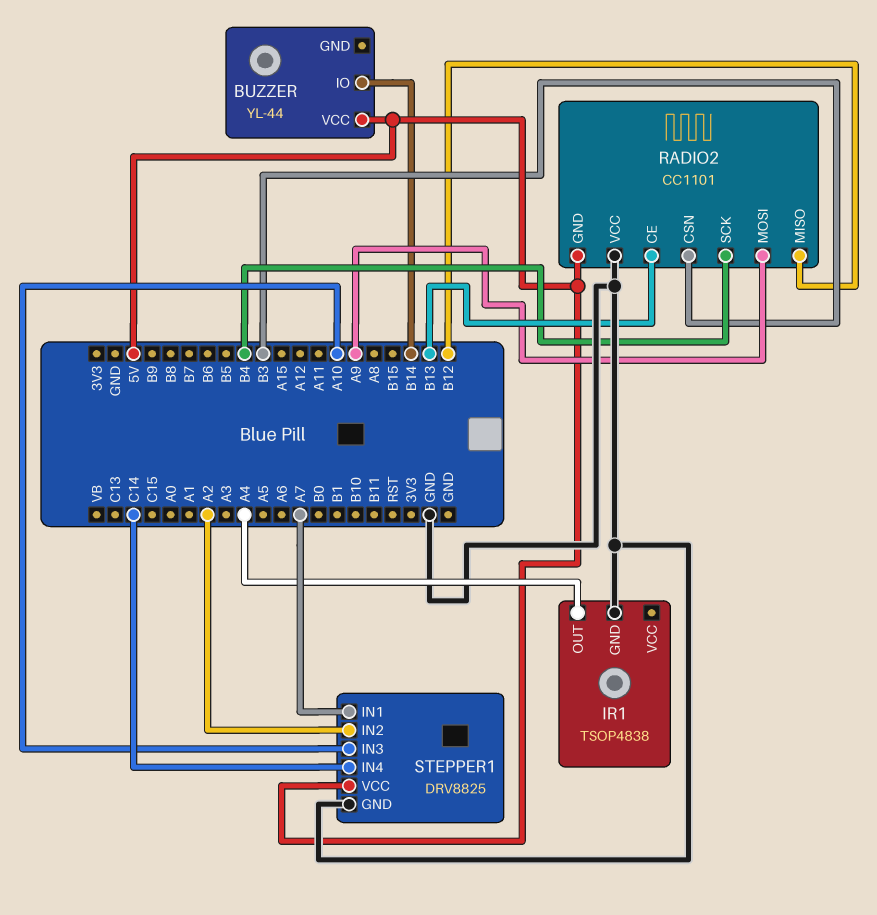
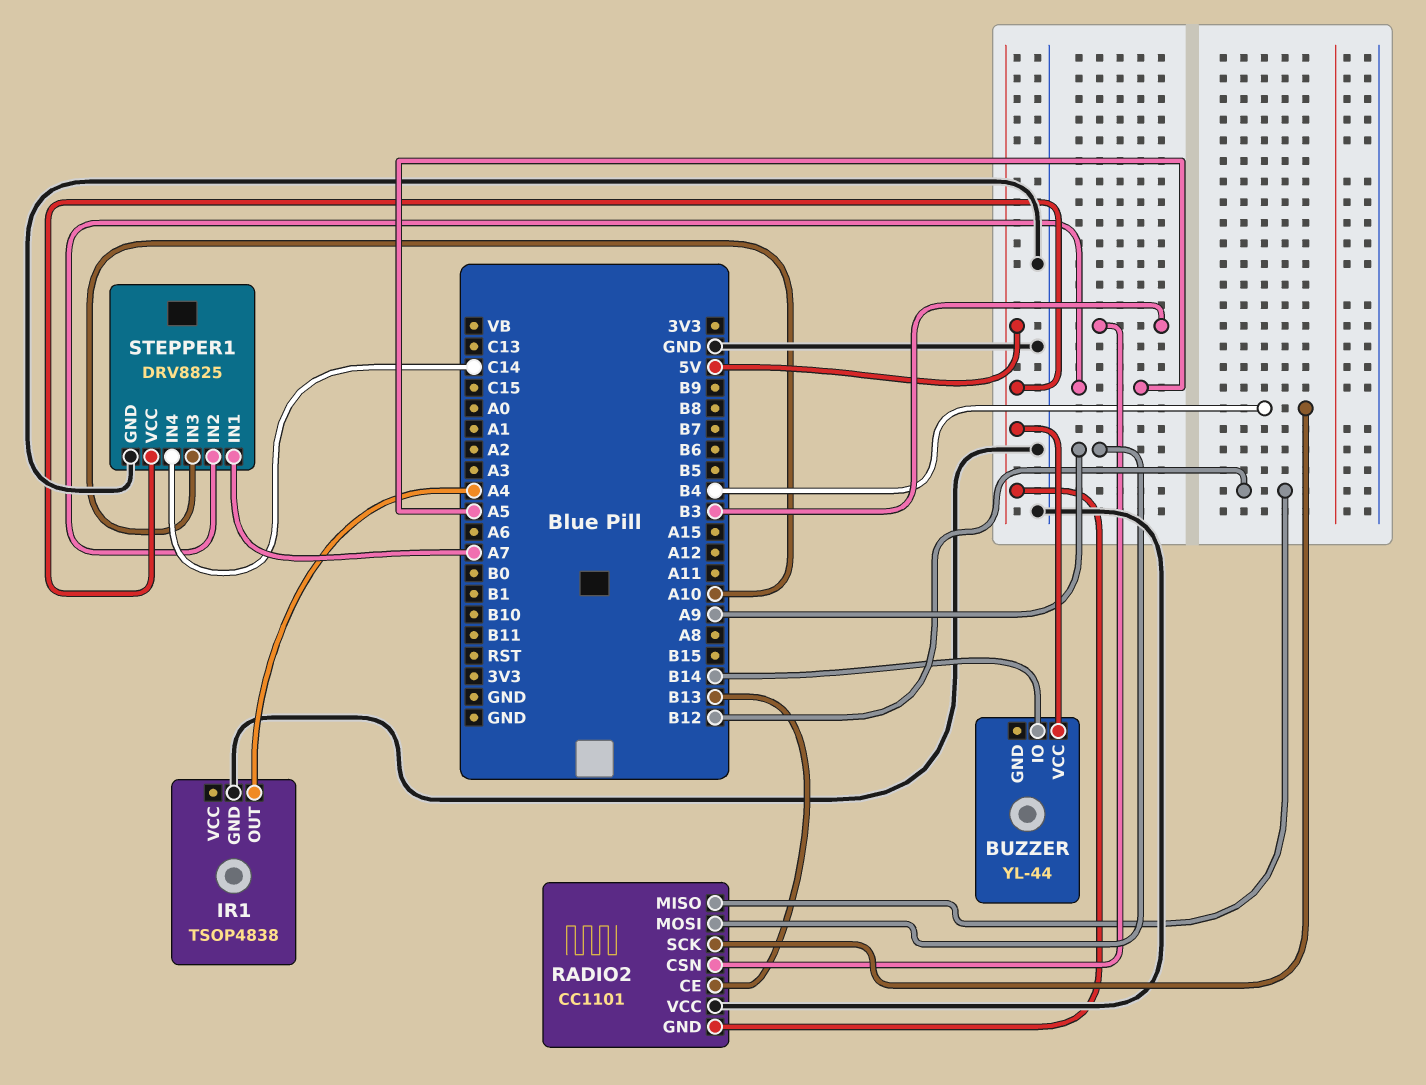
STEPPER1 pin IN2: A2 -> A5

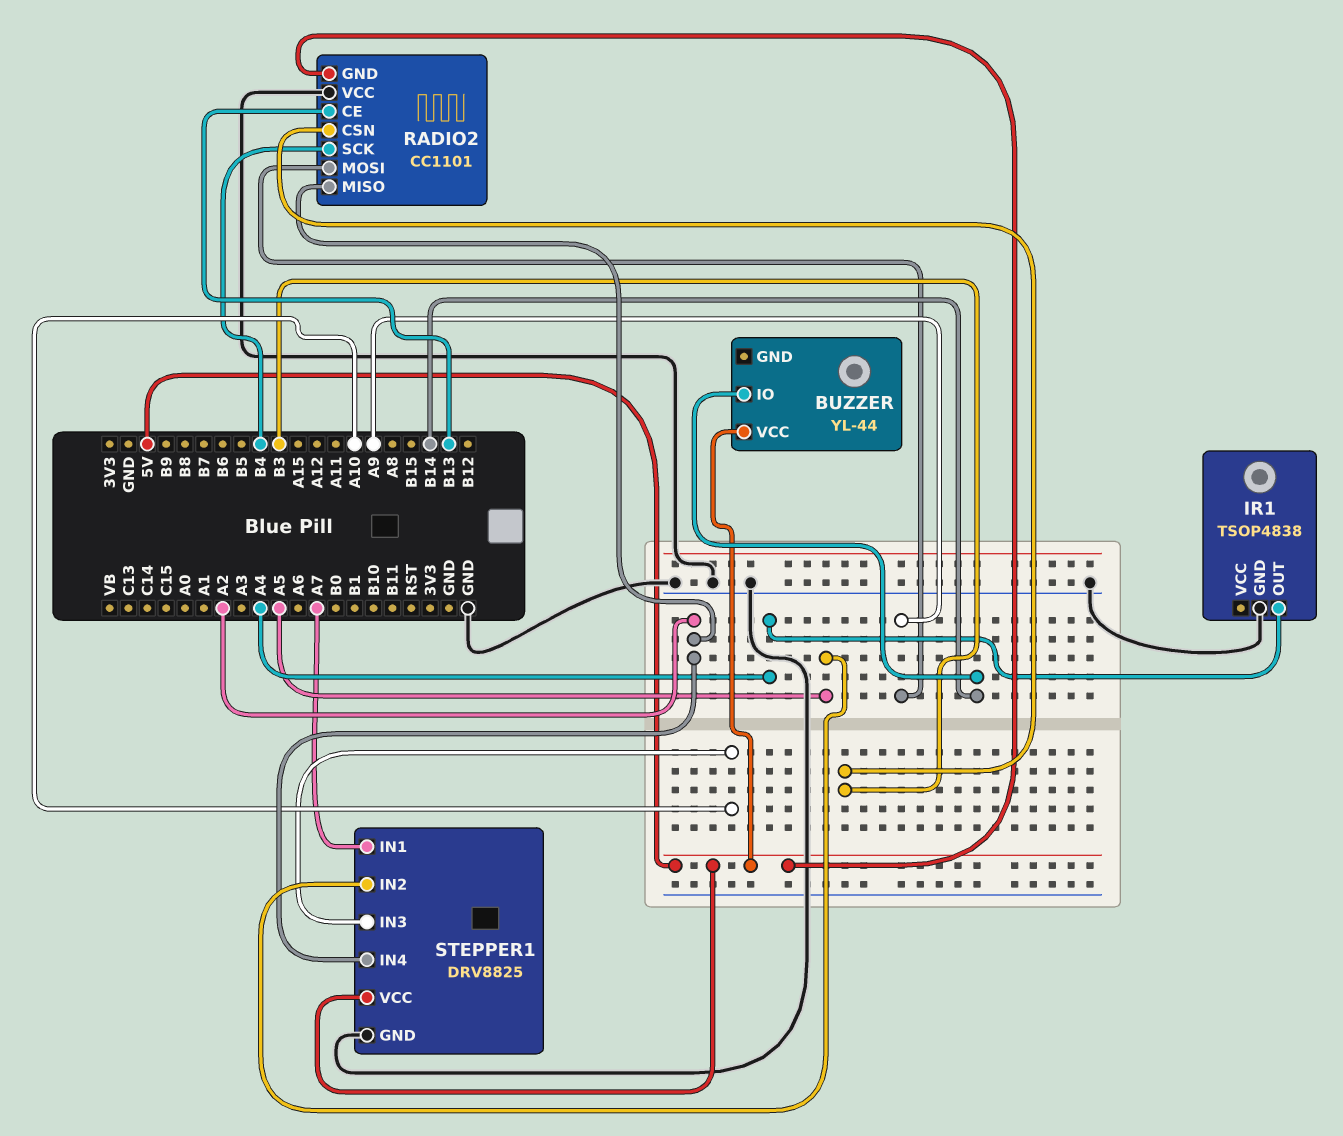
RADIO2 pin MISO: B12 -> A2
STEPPER1 pin IN4: C14 -> A2

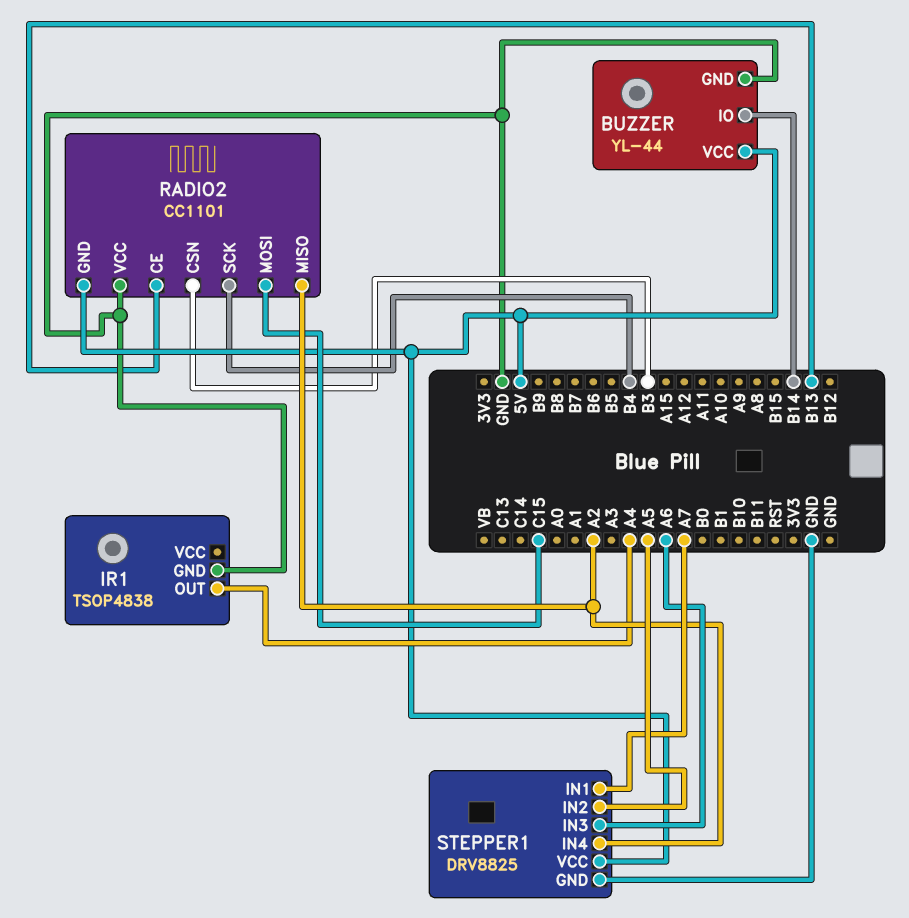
BUZZER pin GND: none -> GND
RADIO2 pin MOSI: A9 -> C15
STEPPER1 pin IN3: A10 -> A6

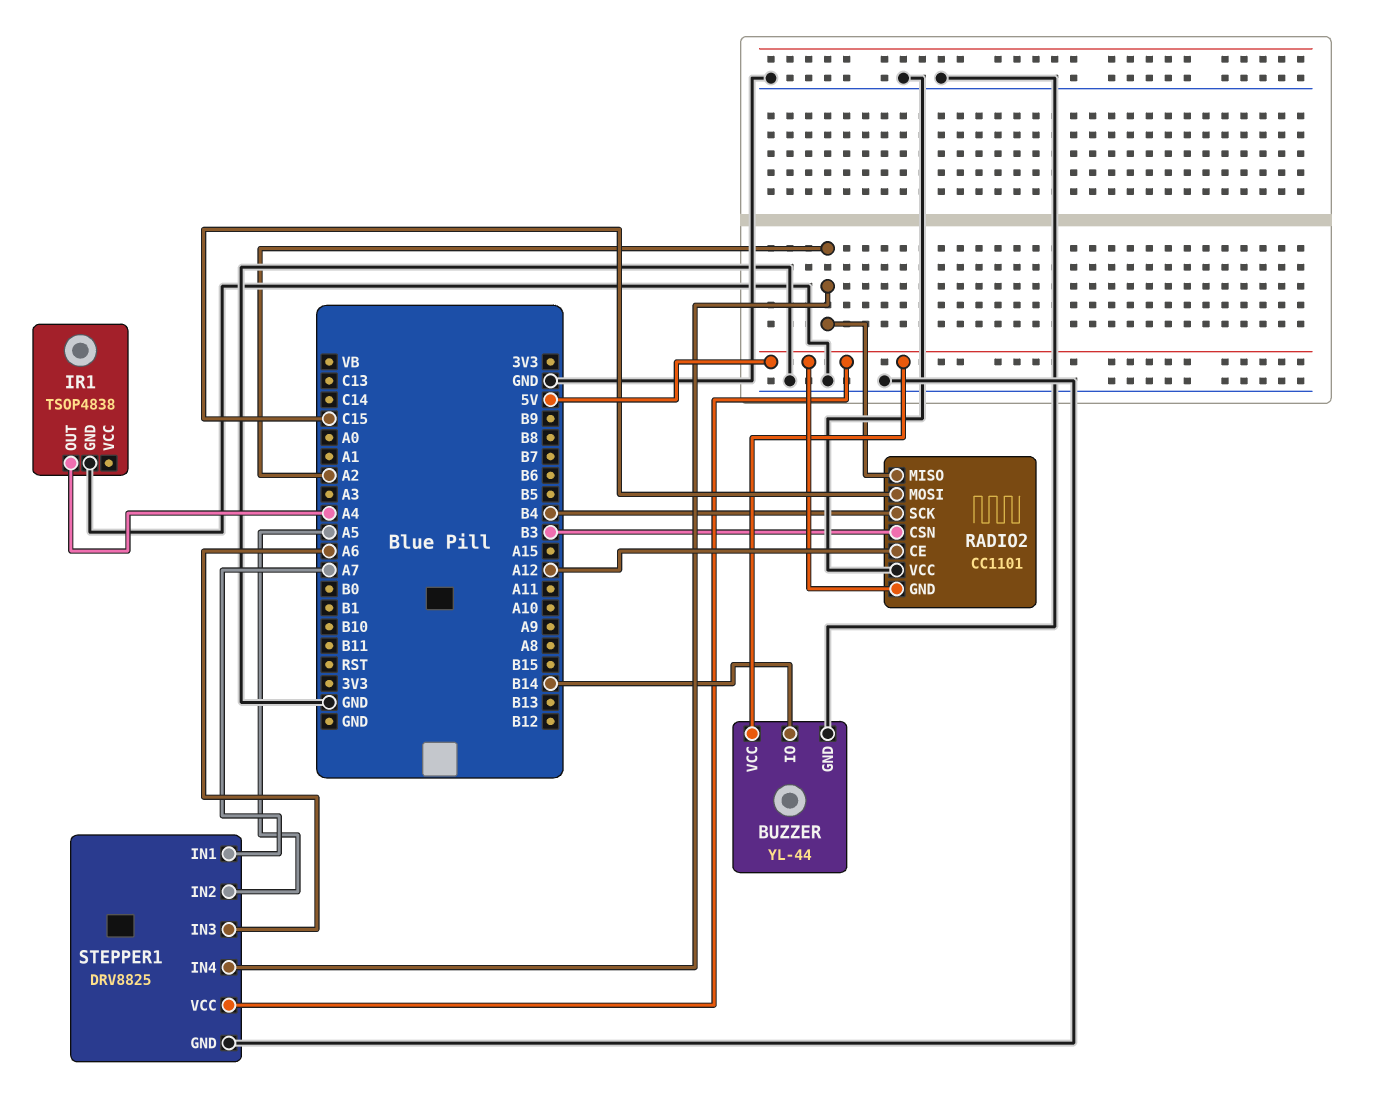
RADIO2 pin CE: B13 -> A12

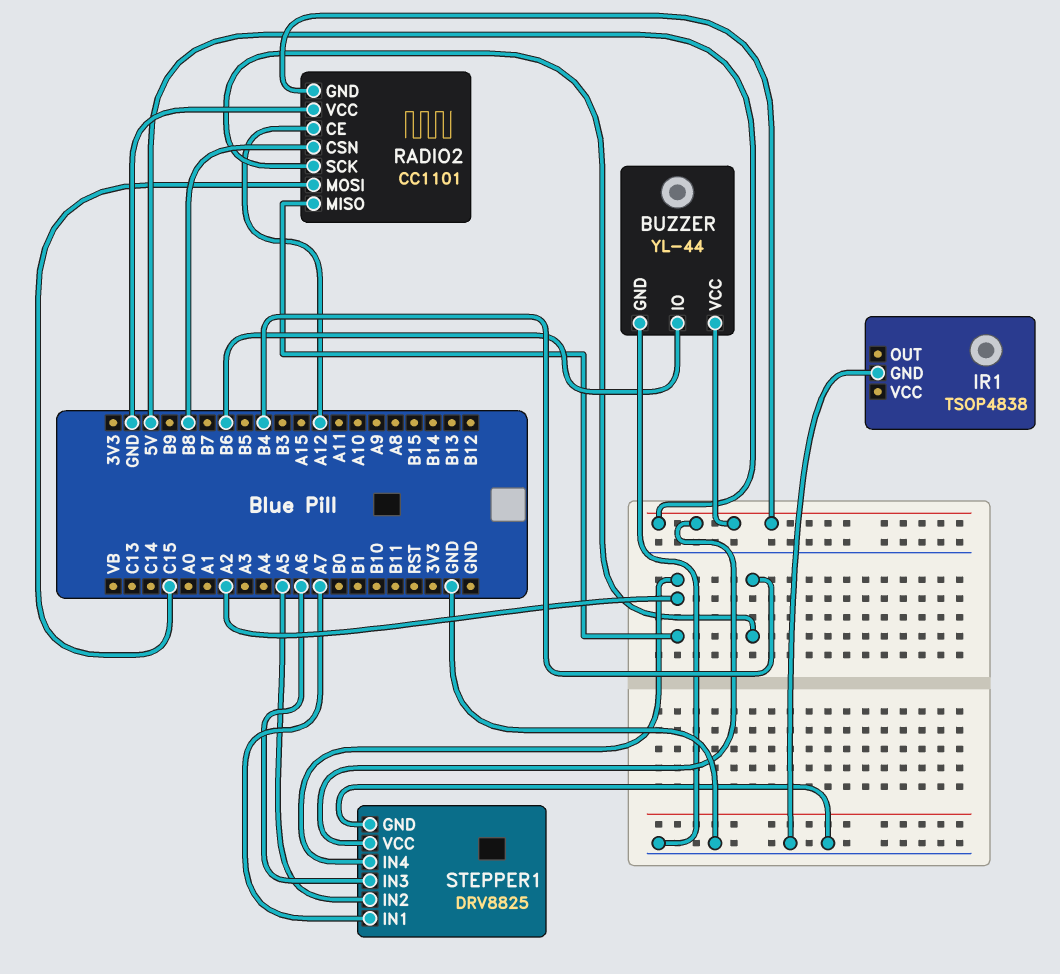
BUZZER pin IO: B14 -> B6
IR1 pin OUT: A4 -> none
RADIO2 pin CSN: B3 -> B8

